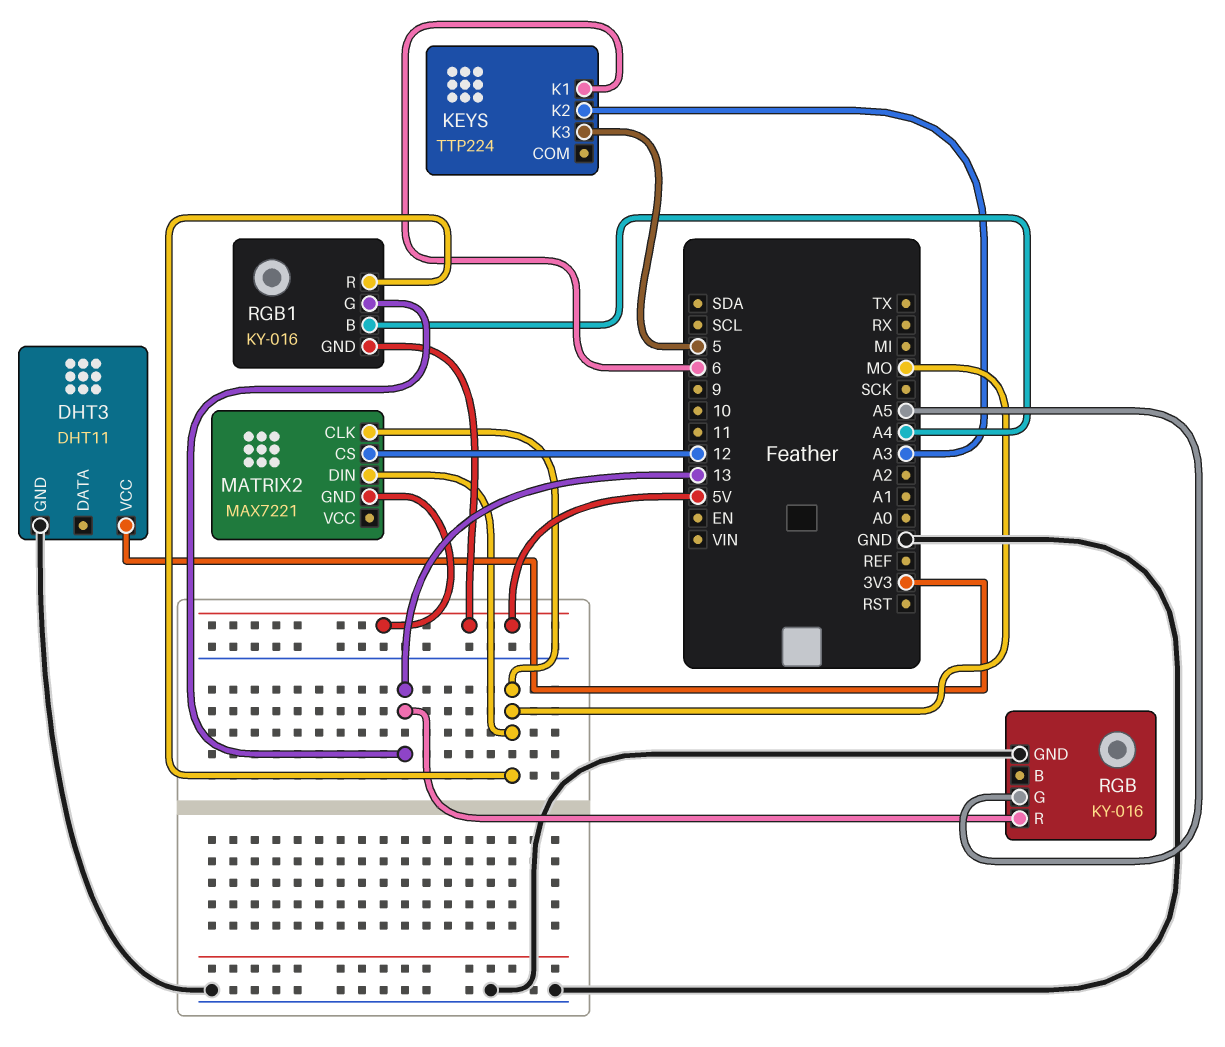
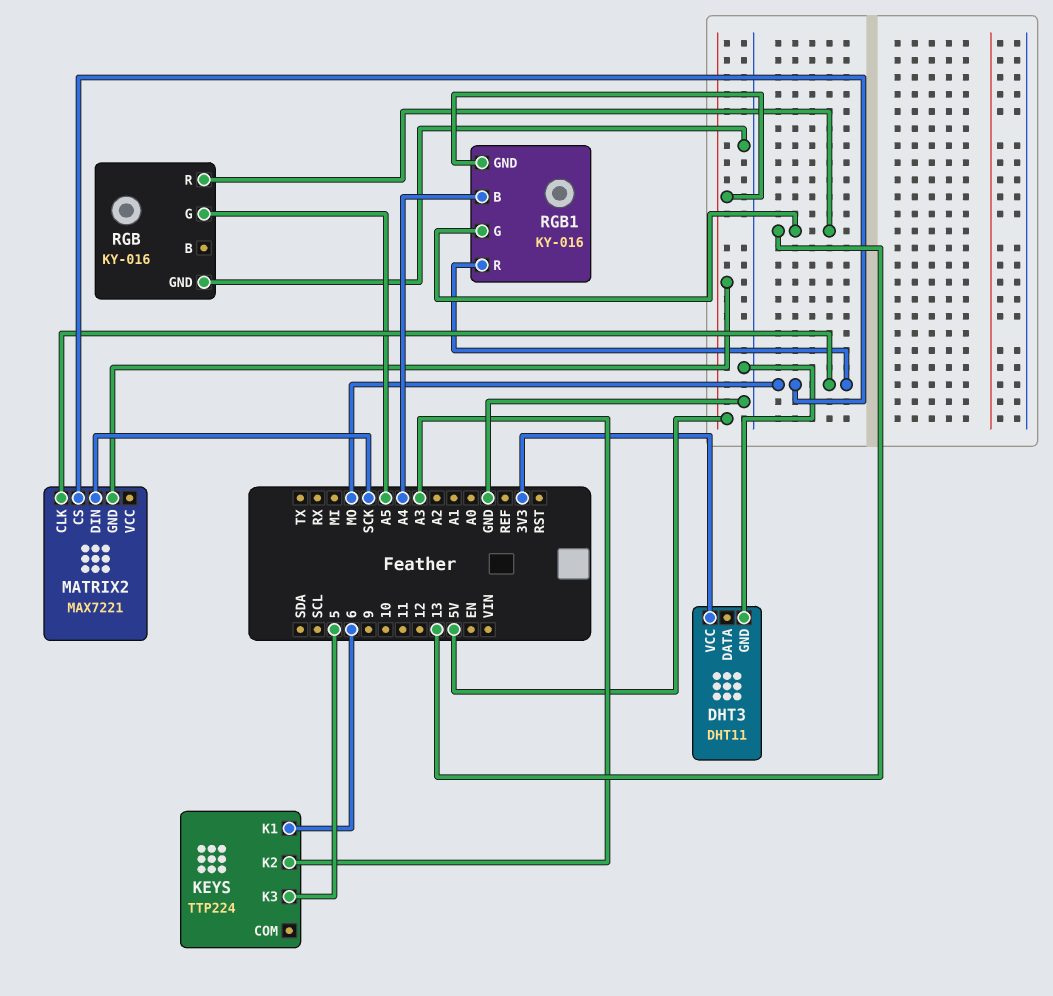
MATRIX2 pin CS: 12 -> MO
MATRIX2 pin DIN: MO -> SCK

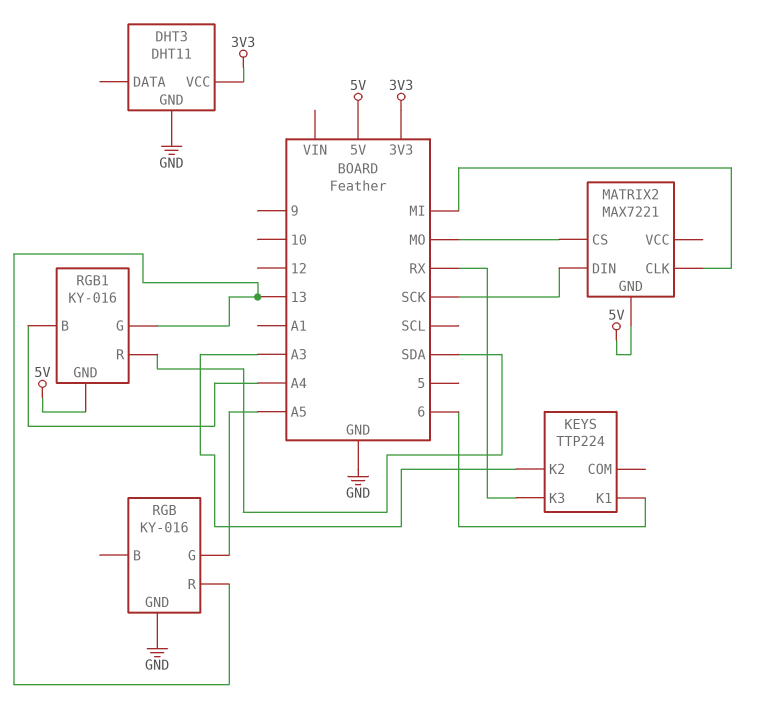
KEYS pin K3: 5 -> RX
MATRIX2 pin CLK: MO -> MI
RGB1 pin R: MO -> SDA

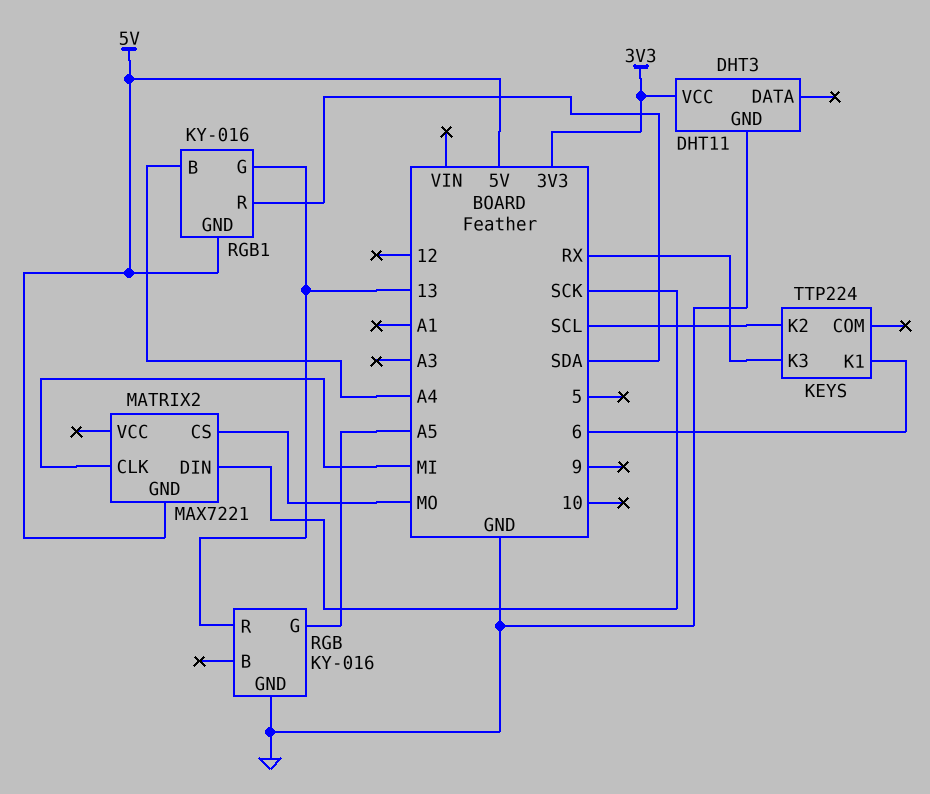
KEYS pin K2: A3 -> SCL

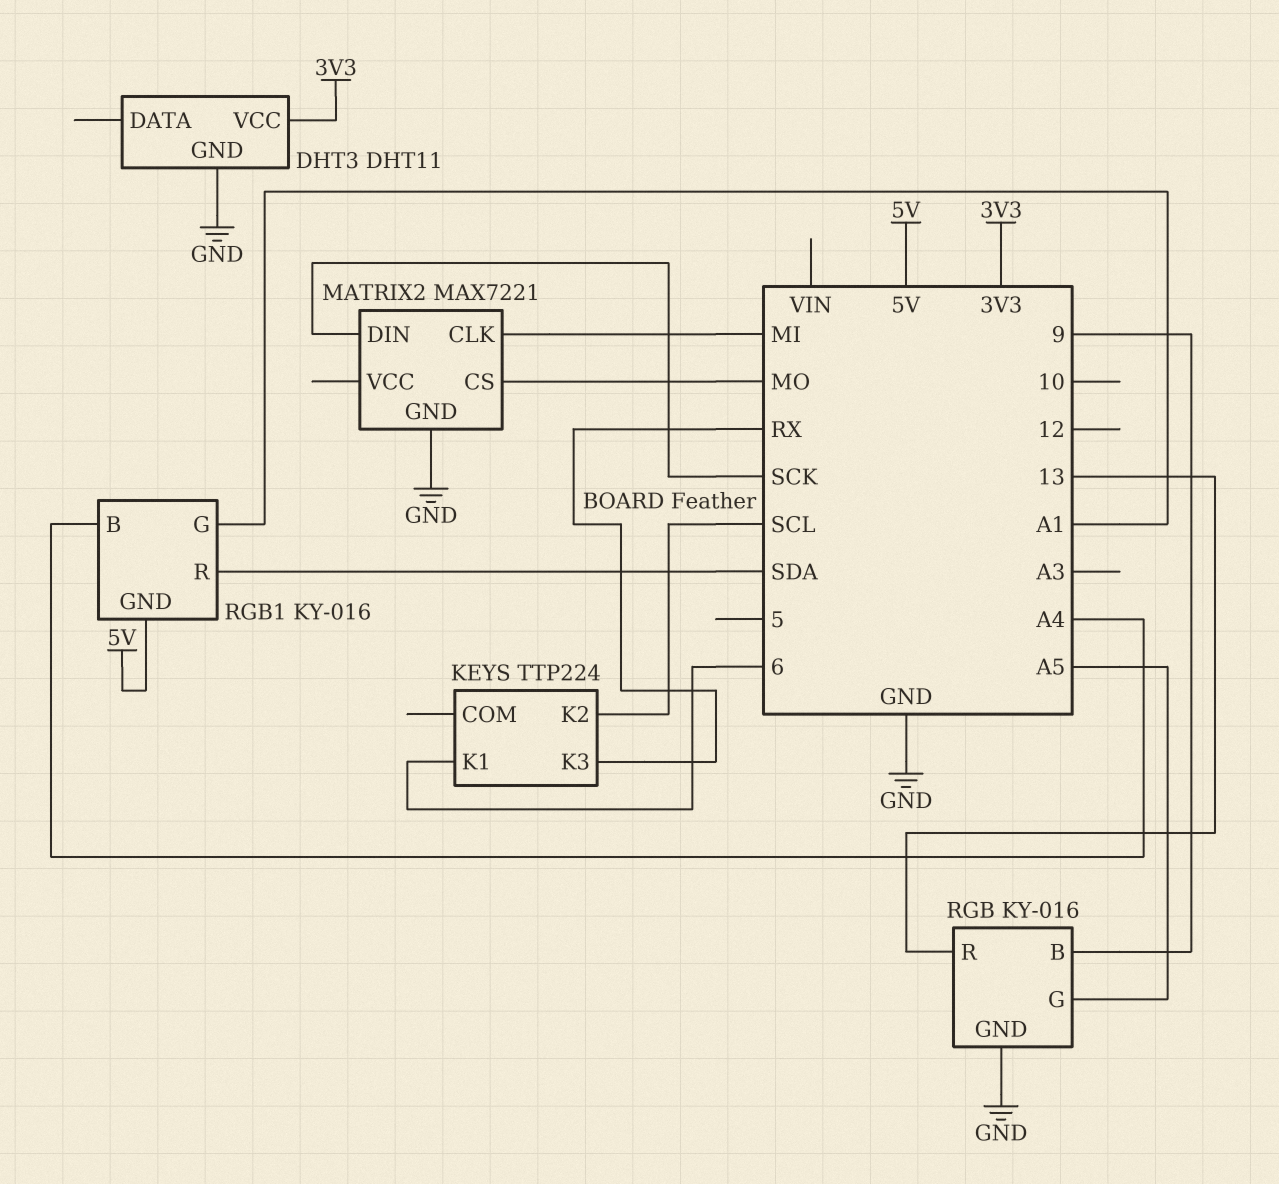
MATRIX2 pin GND: 5V -> GND
RGB pin B: none -> 9
RGB1 pin G: 13 -> A1

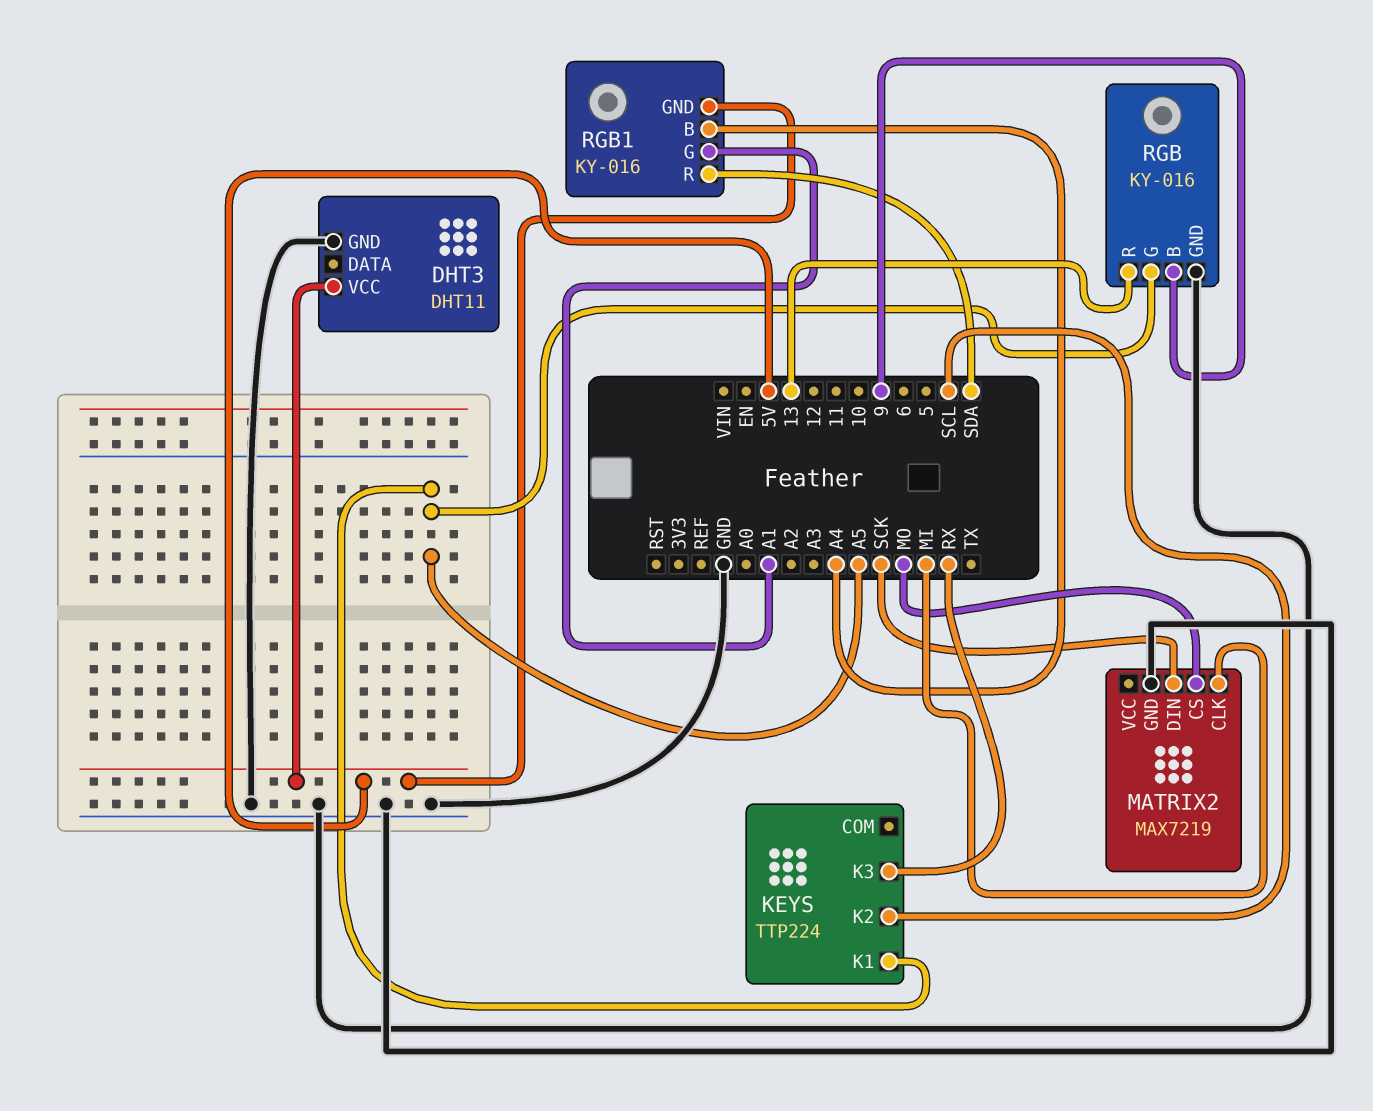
DHT3 pin VCC: 3V3 -> 5V
KEYS pin K1: 6 -> A5
MATRIX2: MAX7221 -> MAX7219

